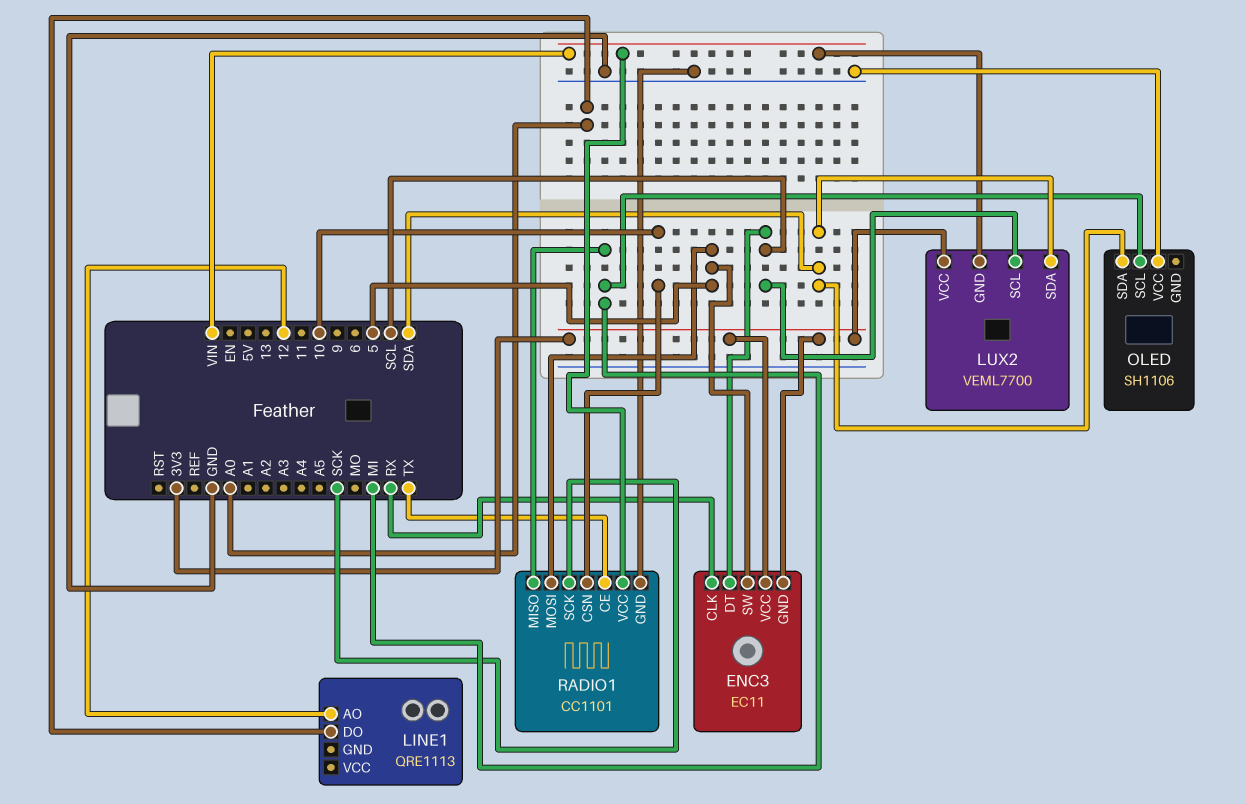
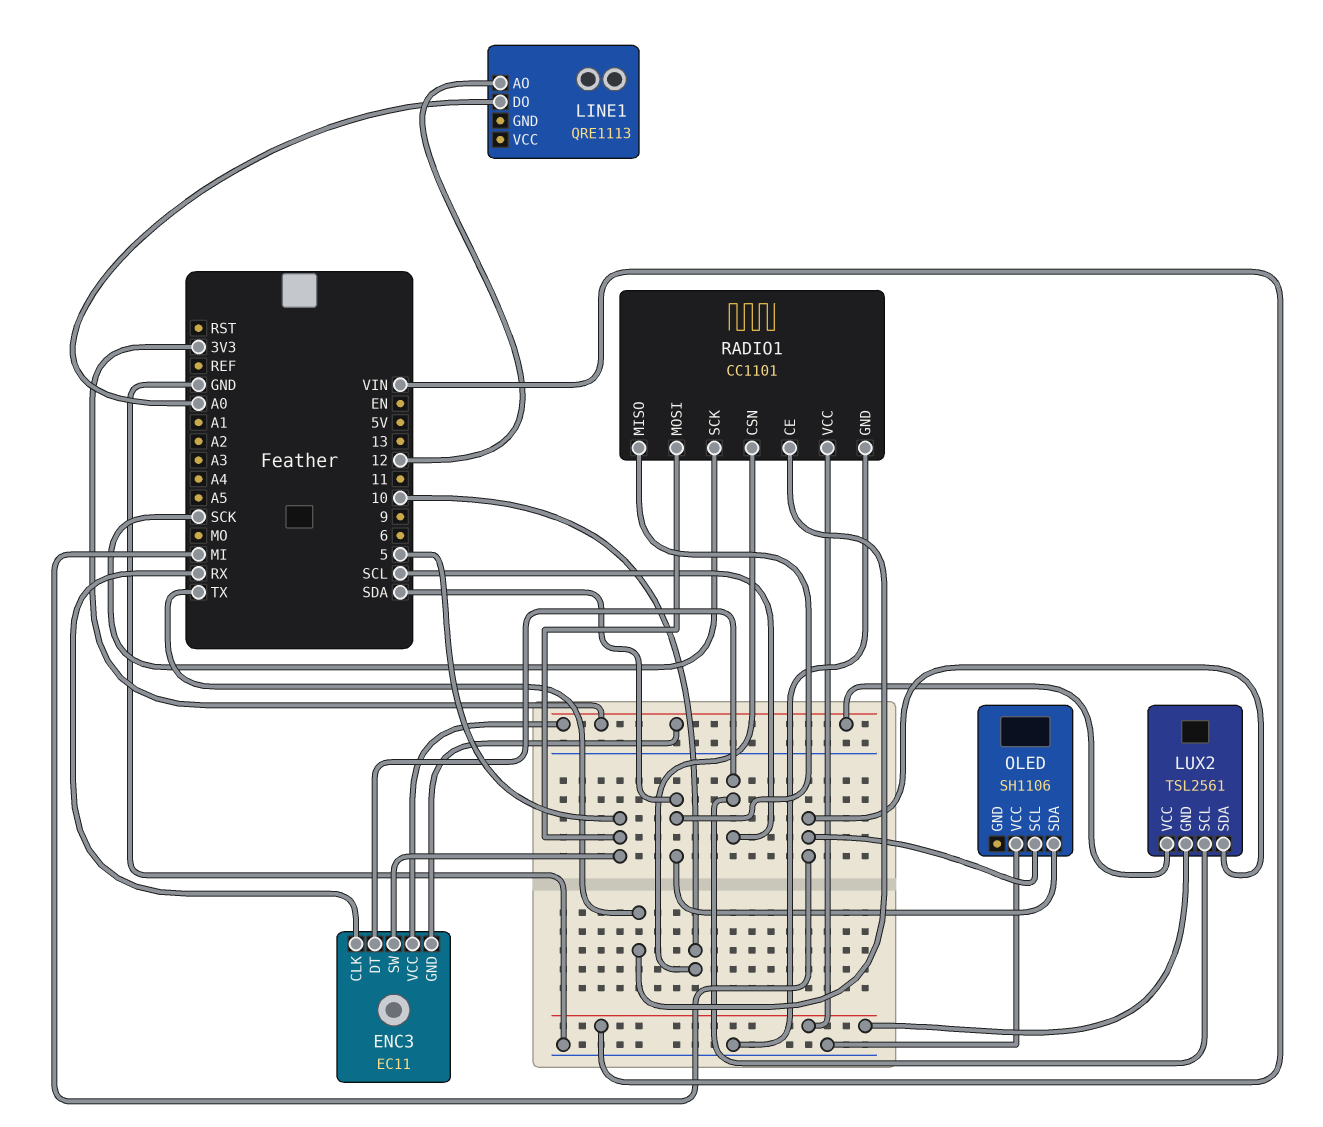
LUX2: VEML7700 -> TSL2561
LUX2 pin SDA: SDA -> MI
RADIO1 pin MISO: MI -> SDA

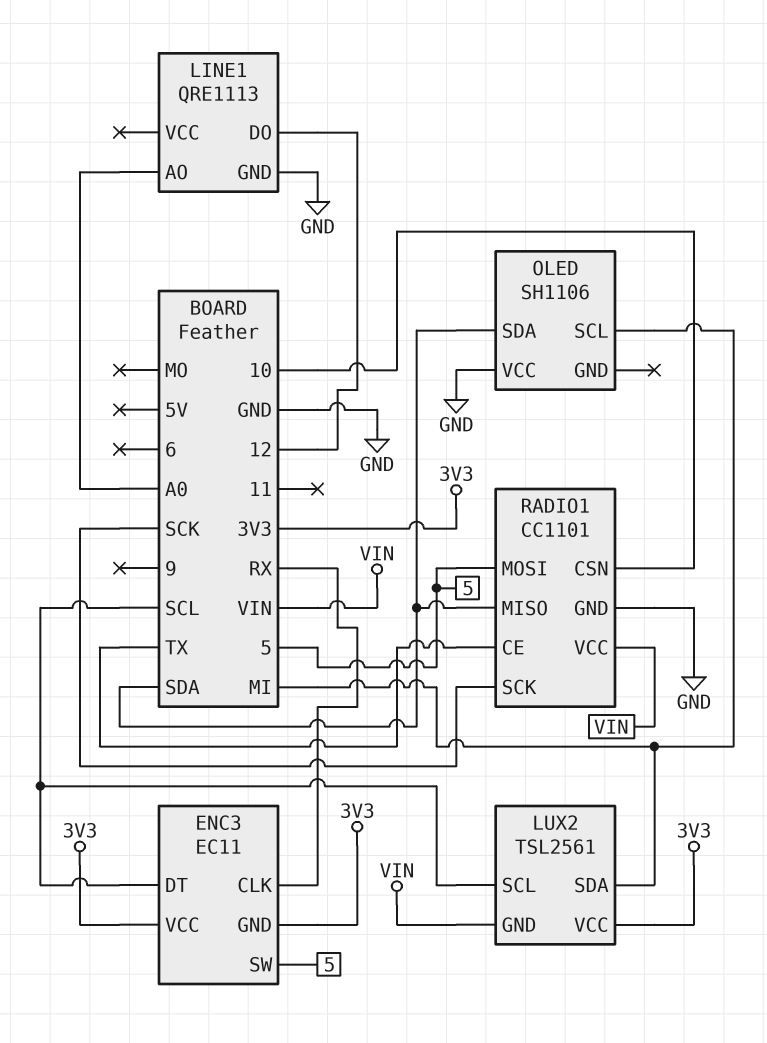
LINE1 pin AO: 12 -> A0
LINE1 pin DO: A0 -> 12
LINE1 pin GND: none -> GND

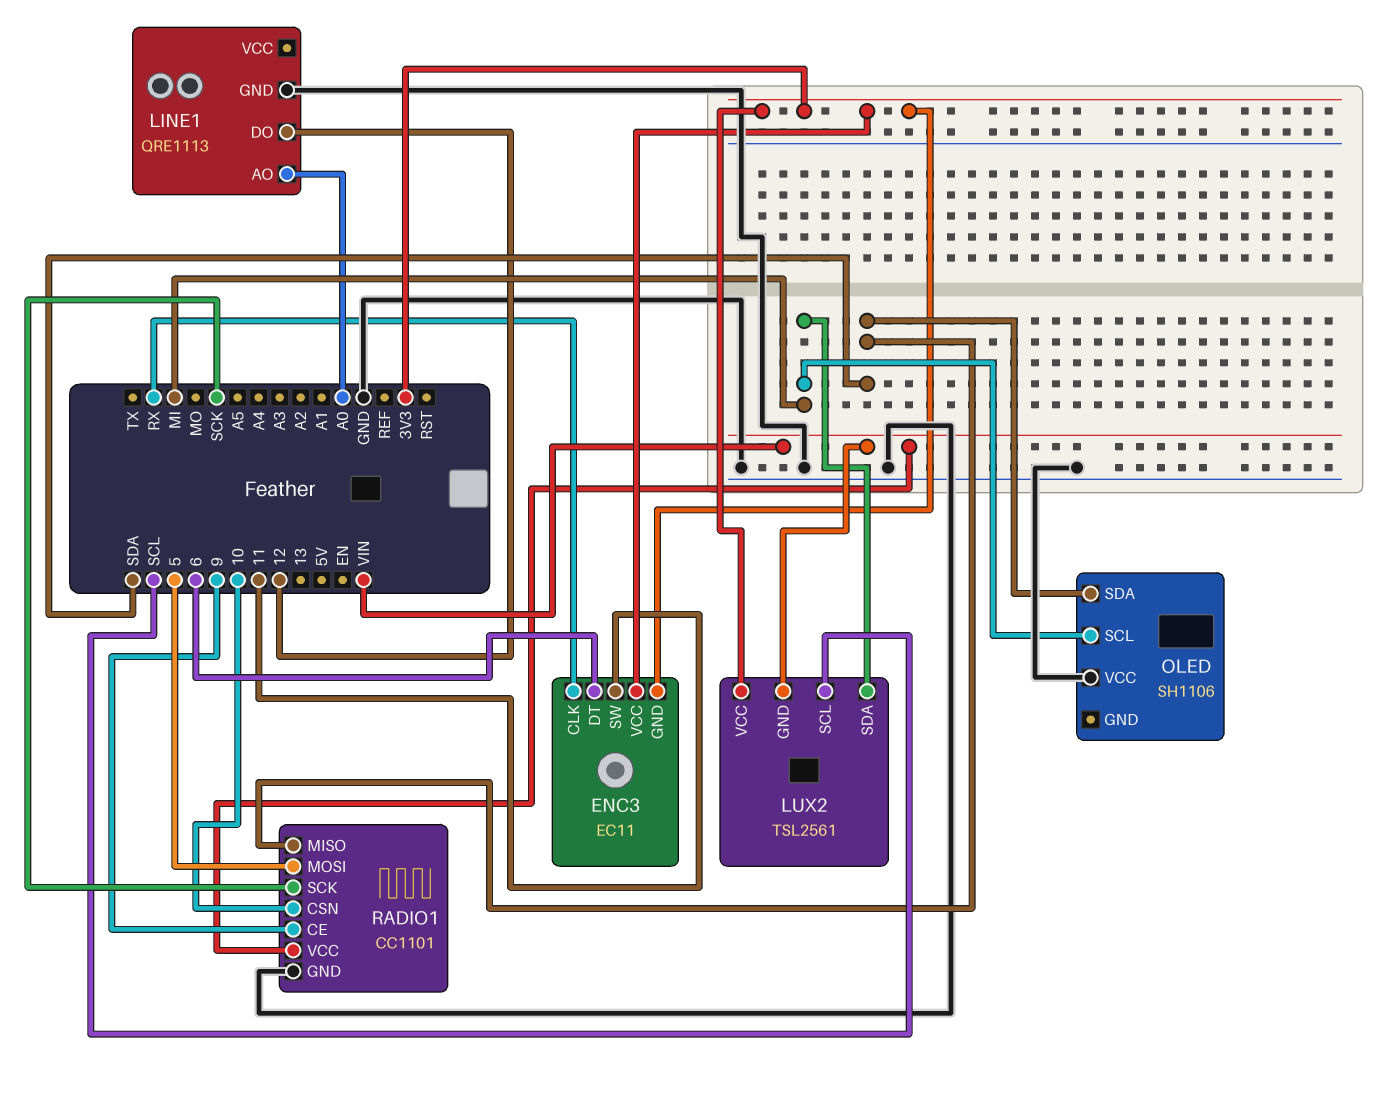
ENC3 pin DT: SCL -> 6
ENC3 pin SW: 5 -> 11
RADIO1 pin CE: TX -> 9

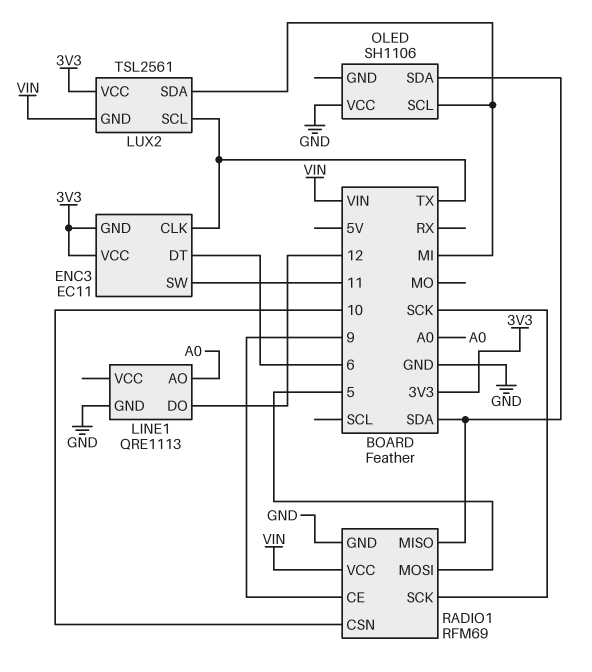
ENC3 pin CLK: RX -> TX
LUX2 pin SCL: SCL -> TX
RADIO1: CC1101 -> RFM69

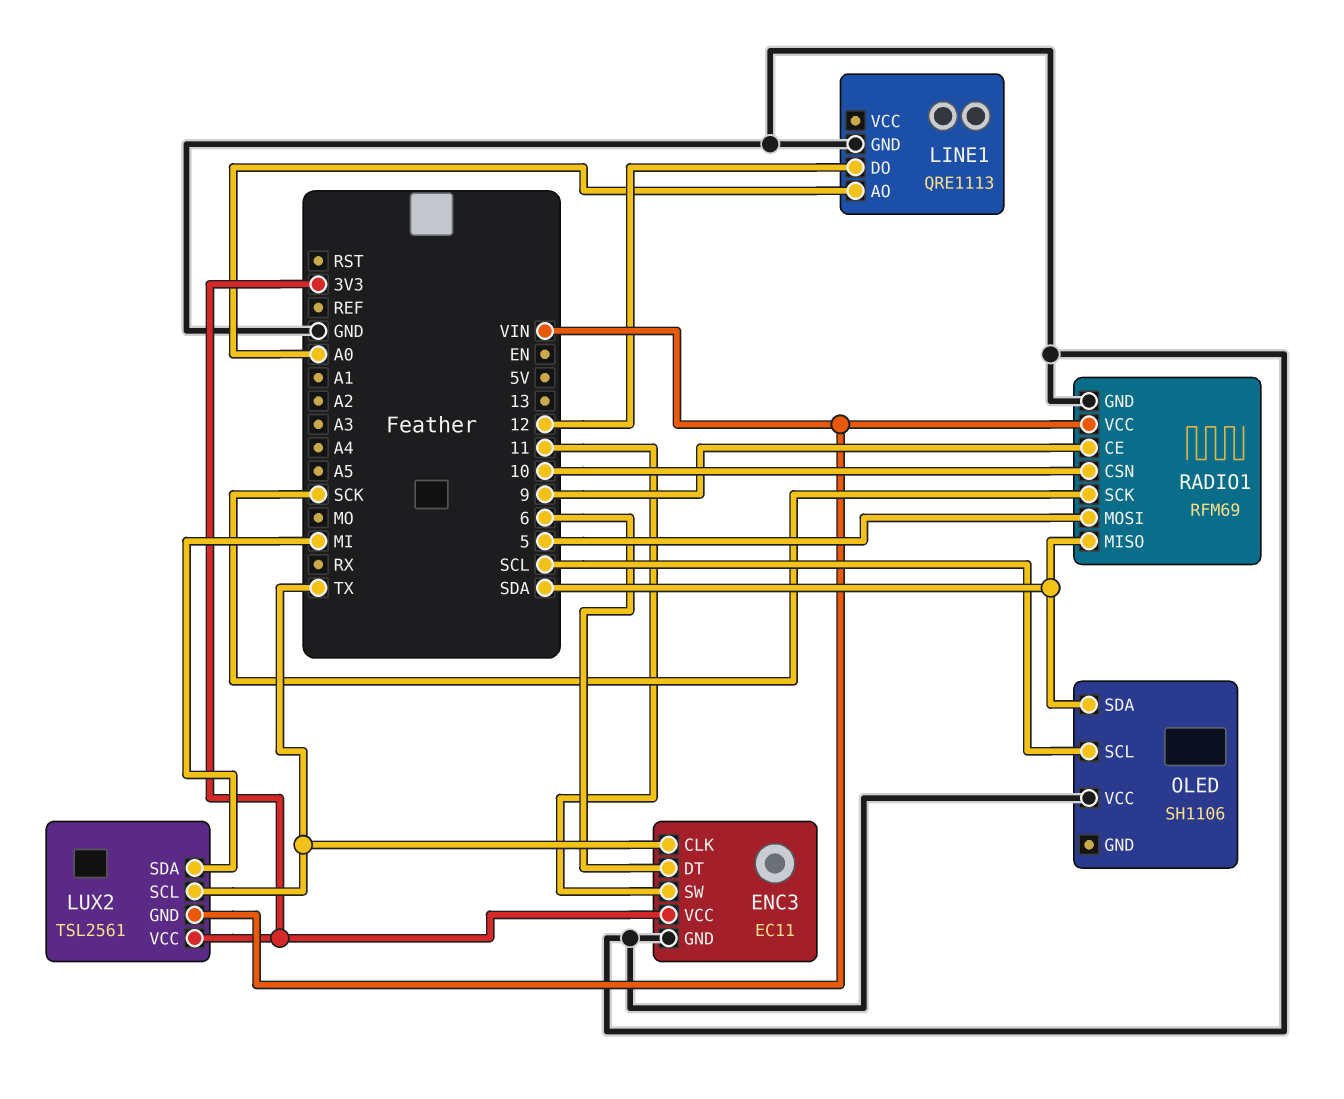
ENC3 pin GND: 3V3 -> GND
OLED pin SCL: MI -> SCL

